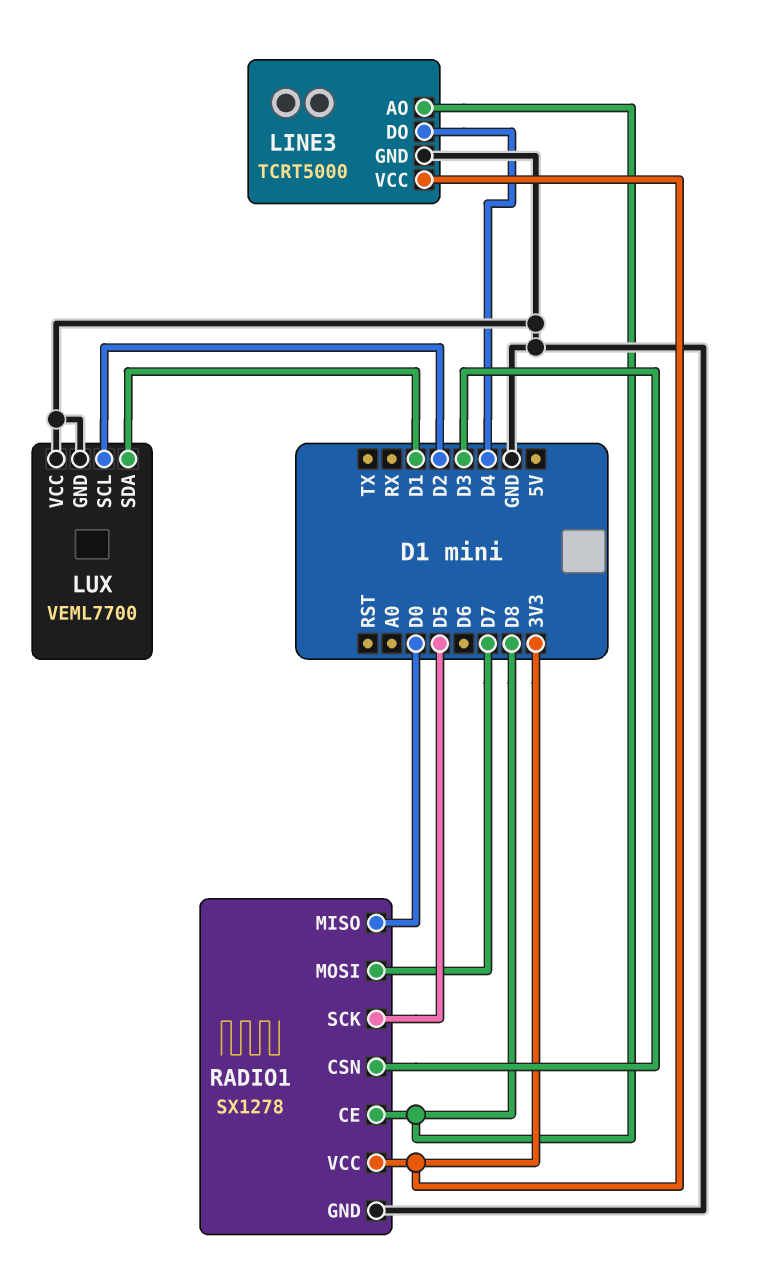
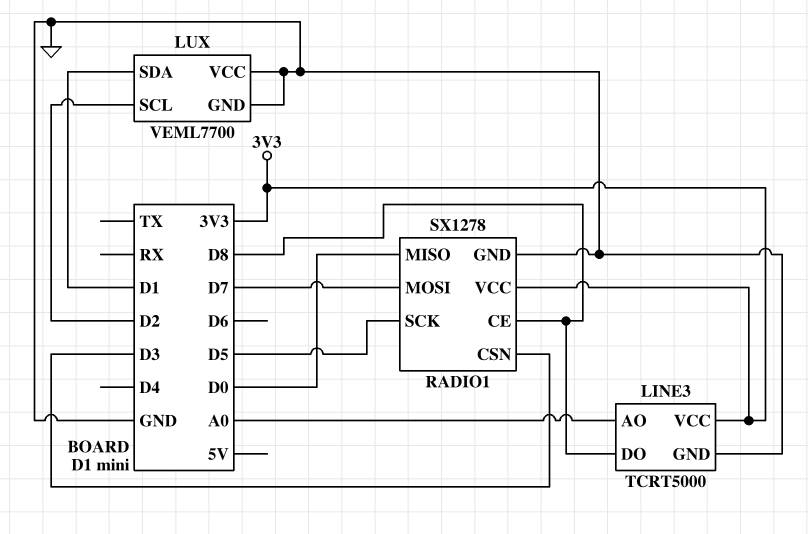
LINE3 pin AO: D8 -> A0
LINE3 pin DO: D4 -> D8

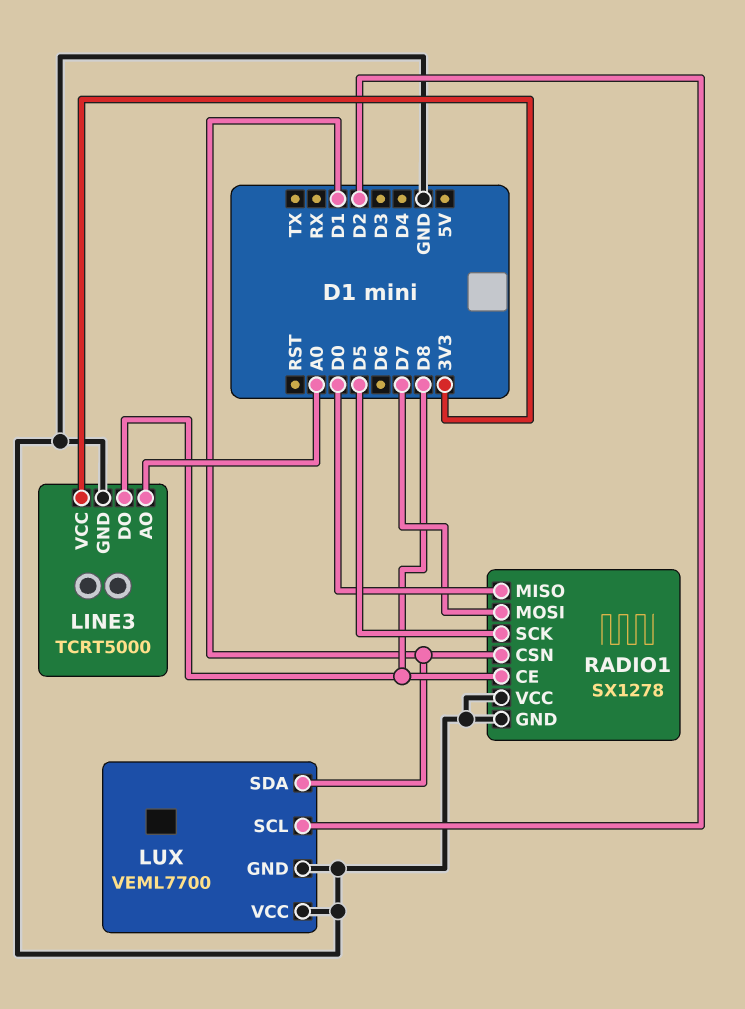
RADIO1 pin CSN: D3 -> D1
RADIO1 pin VCC: 3V3 -> GND

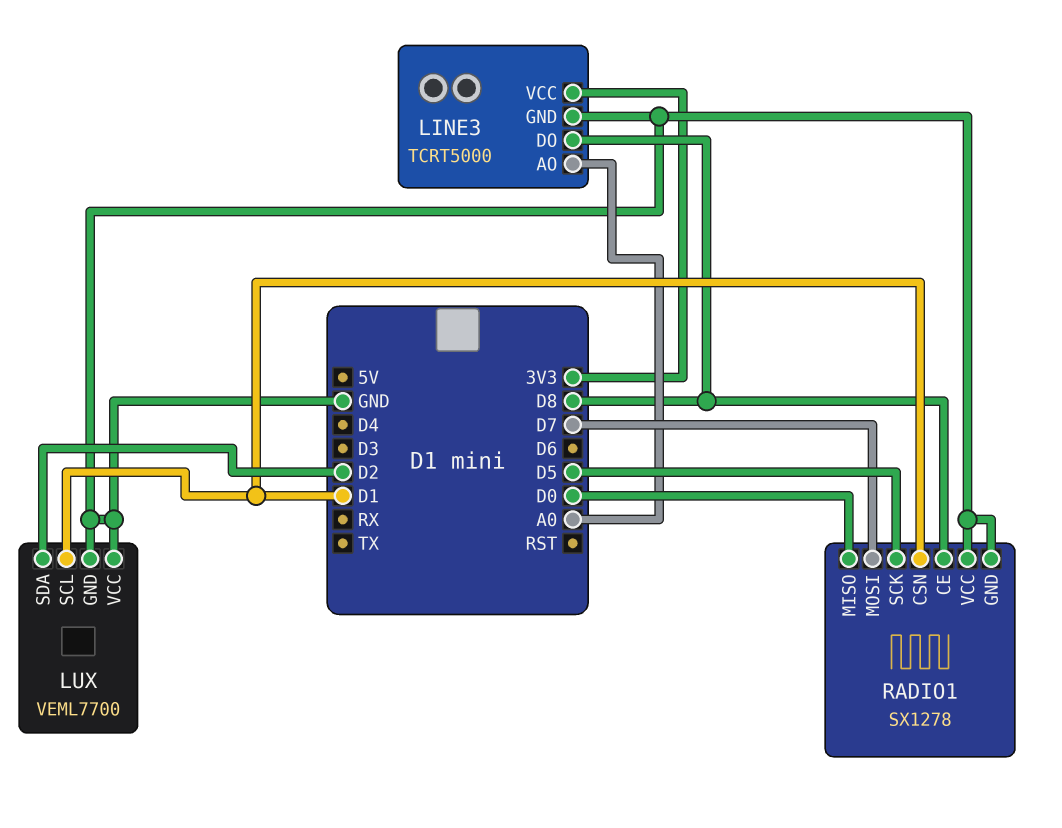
LUX pin SCL: D2 -> D1
LUX pin SDA: D1 -> D2

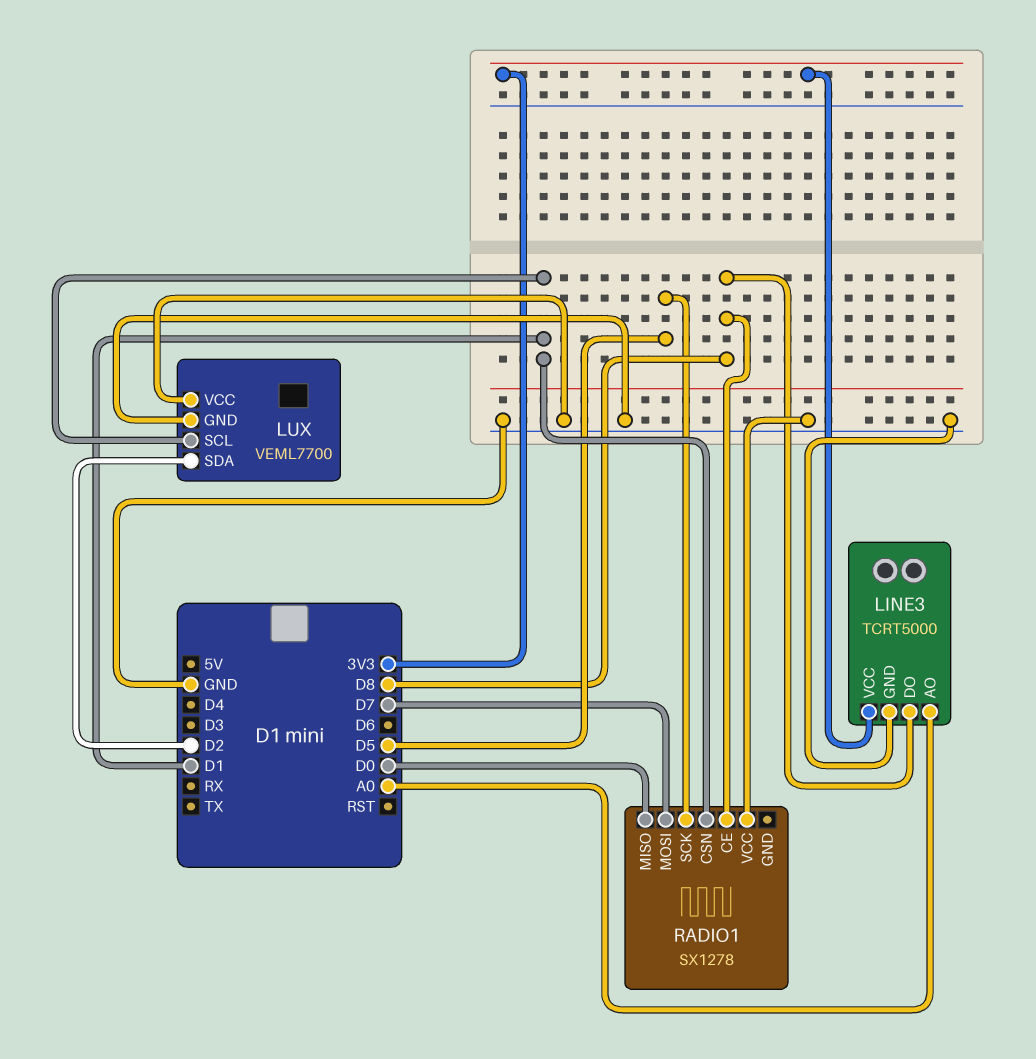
RADIO1 pin GND: GND -> none

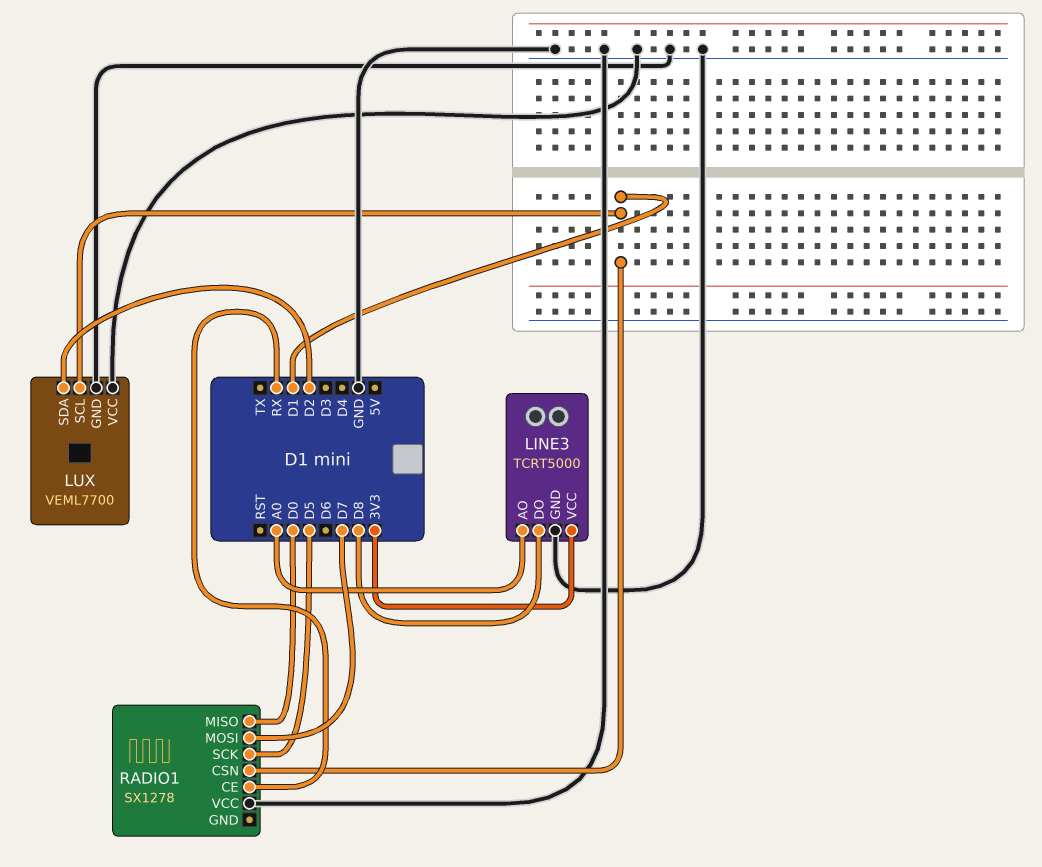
RADIO1 pin CE: D8 -> RX

